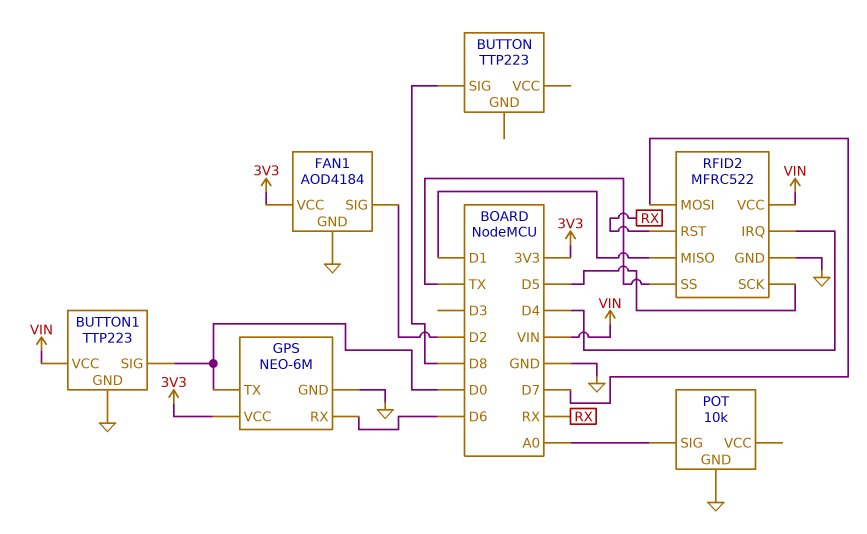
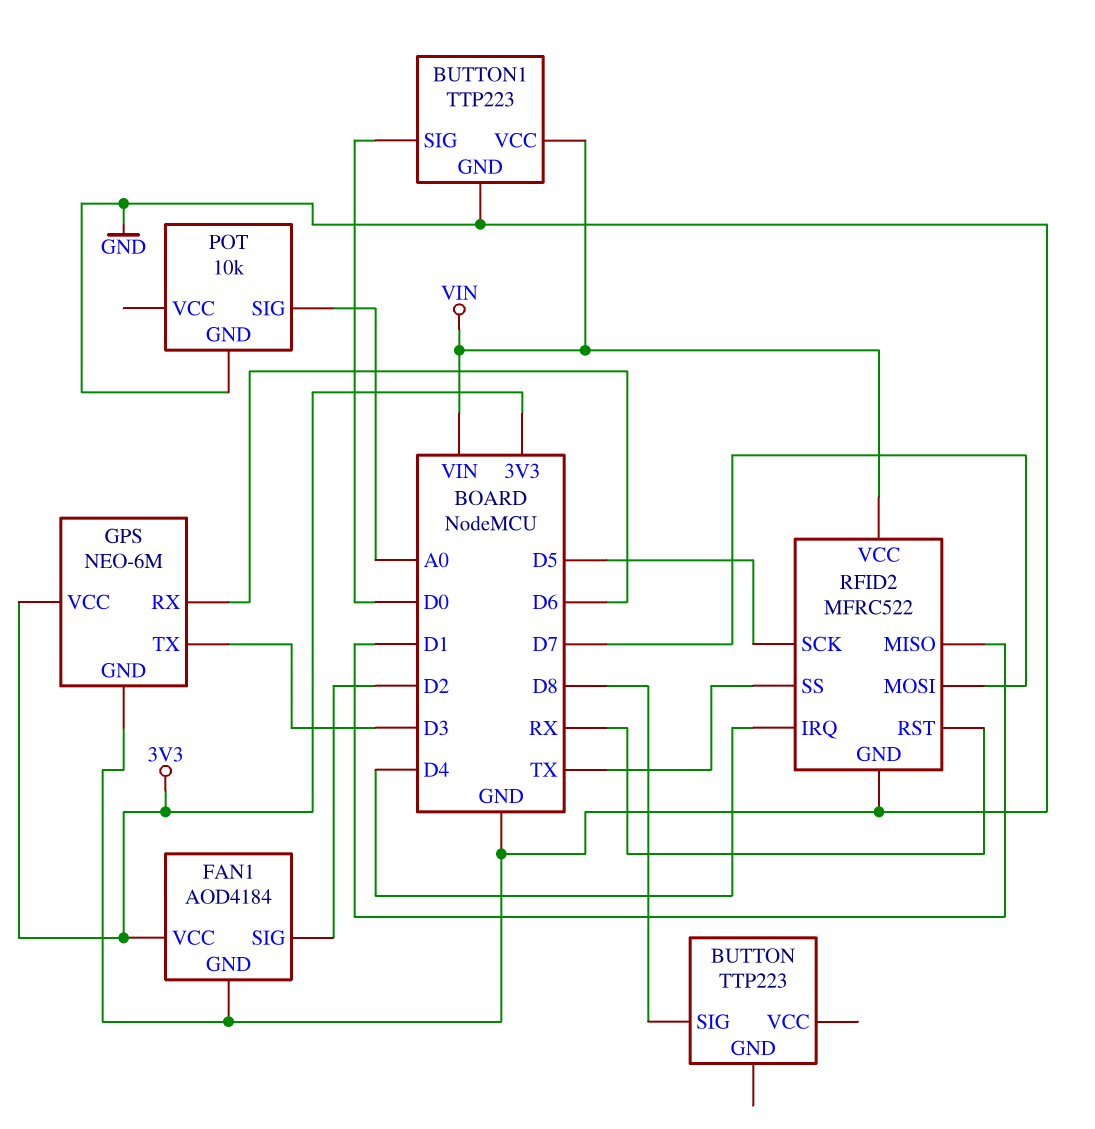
GPS pin TX: D0 -> D3

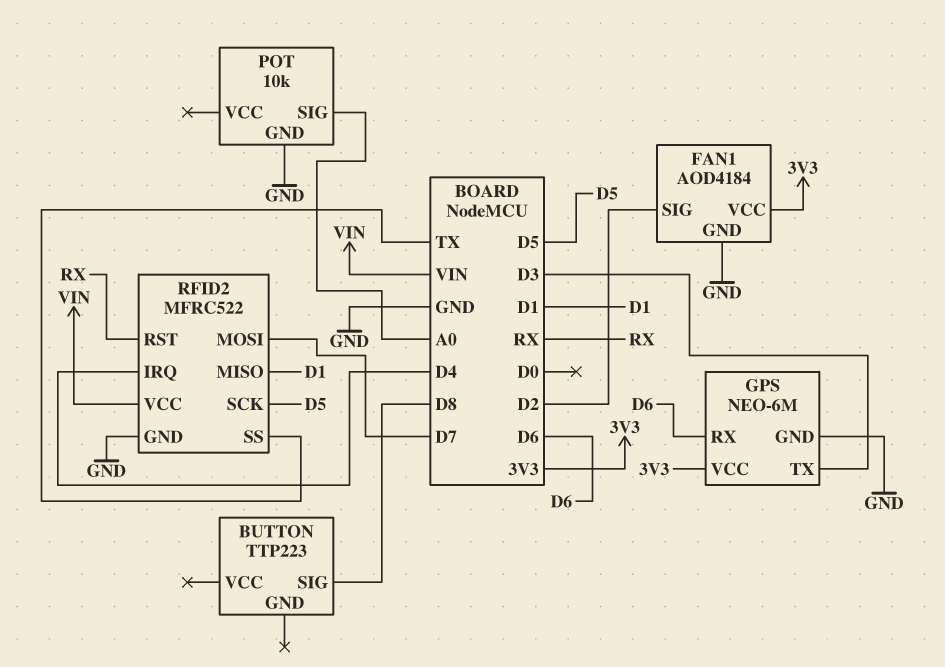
BUTTON1: TTP223 -> none
BUTTON1 pin GND: GND -> none
BUTTON1 pin SIG: D0 -> none
BUTTON1 pin VCC: VIN -> none

